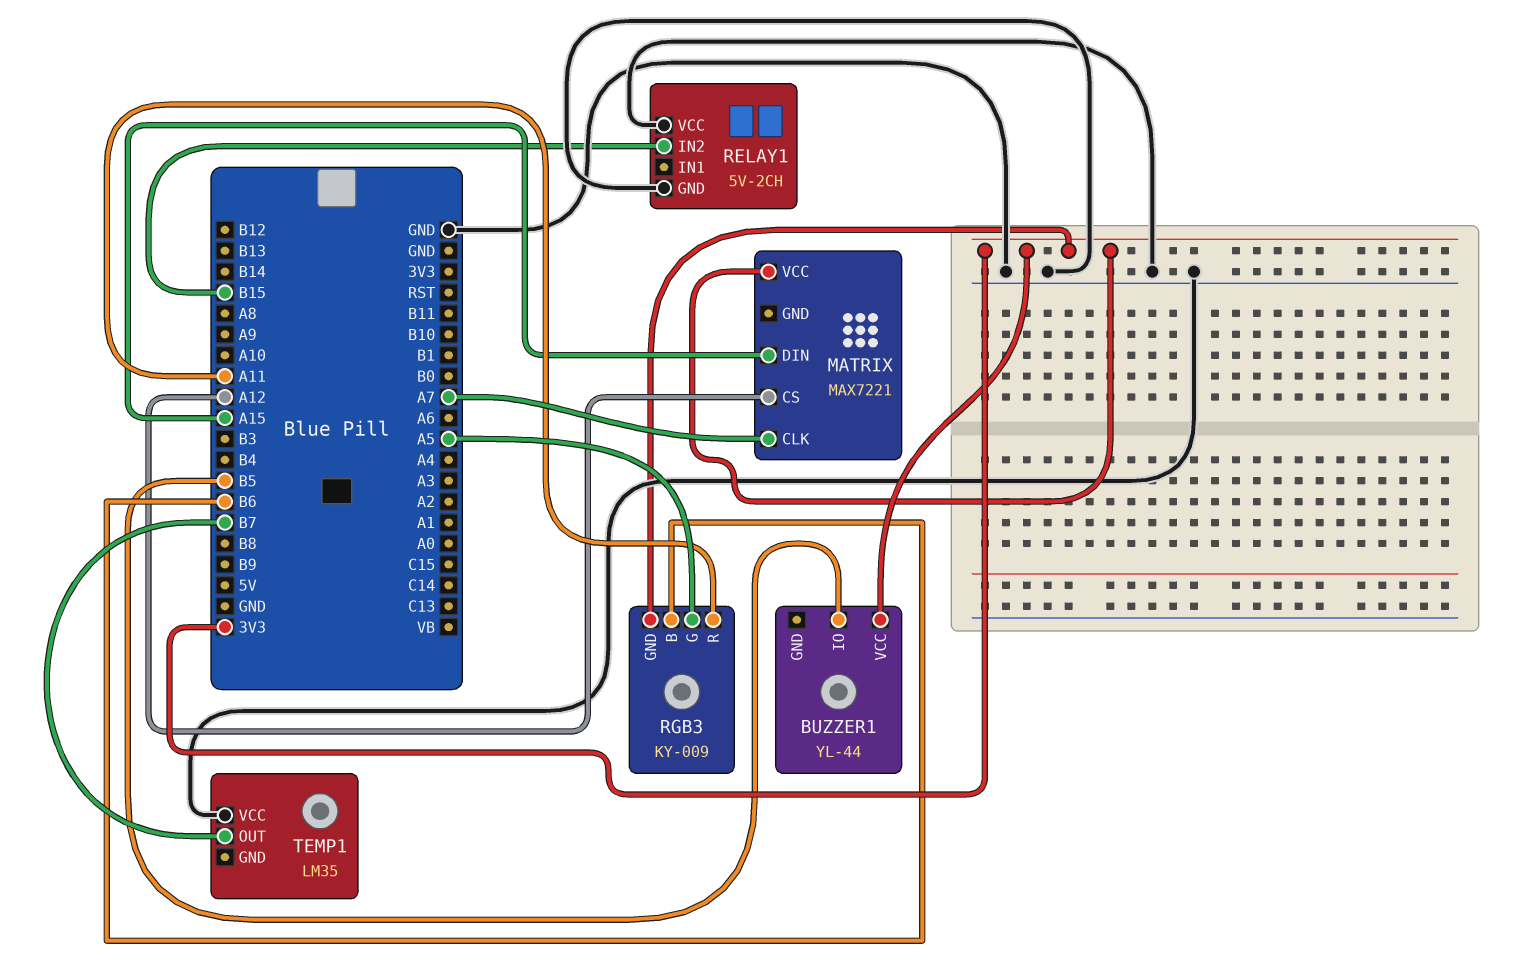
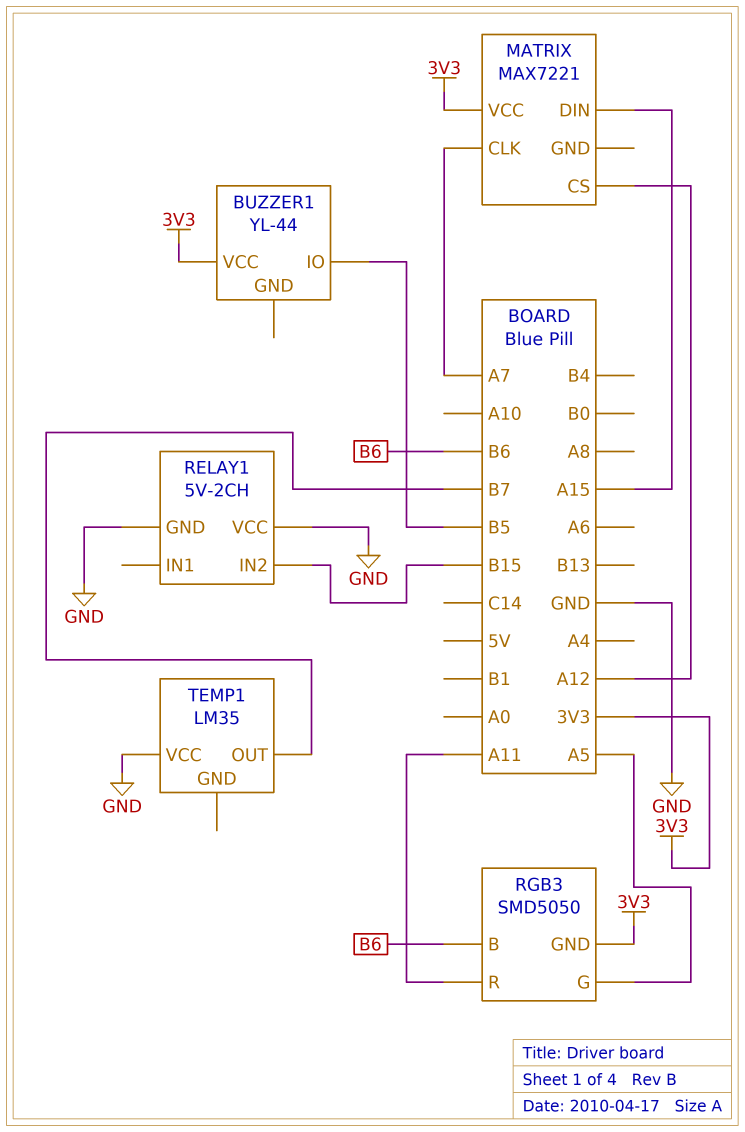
RGB3: KY-009 -> SMD5050

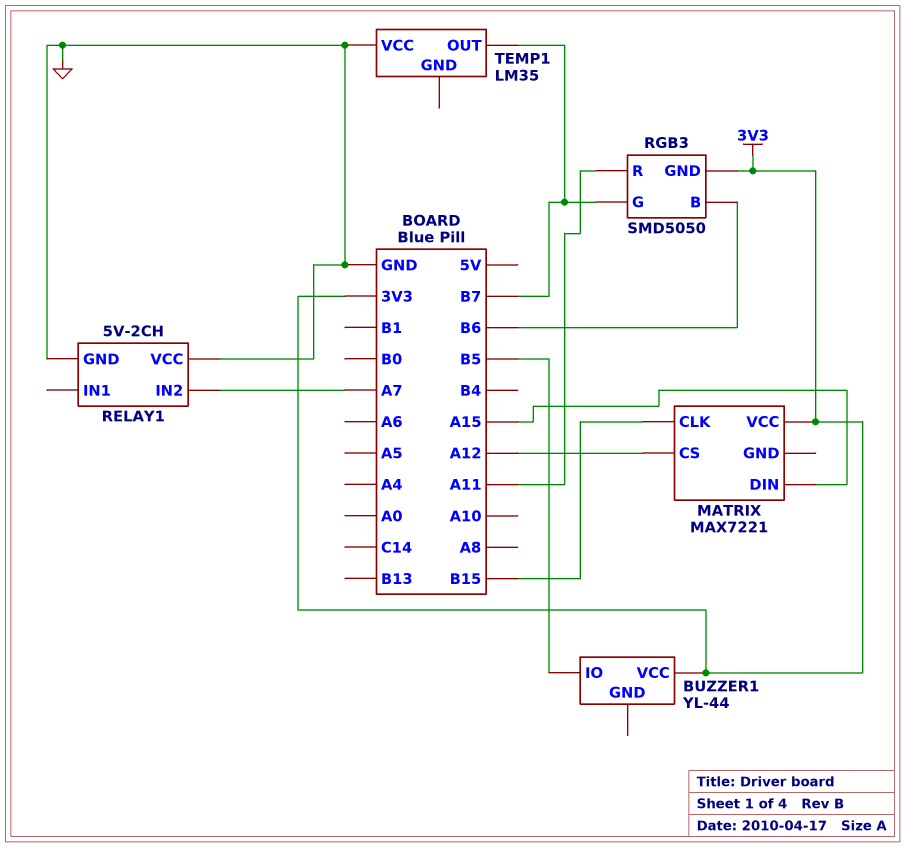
MATRIX pin CLK: A7 -> B15
RELAY1 pin IN2: B15 -> A7
RGB3 pin G: A5 -> B7

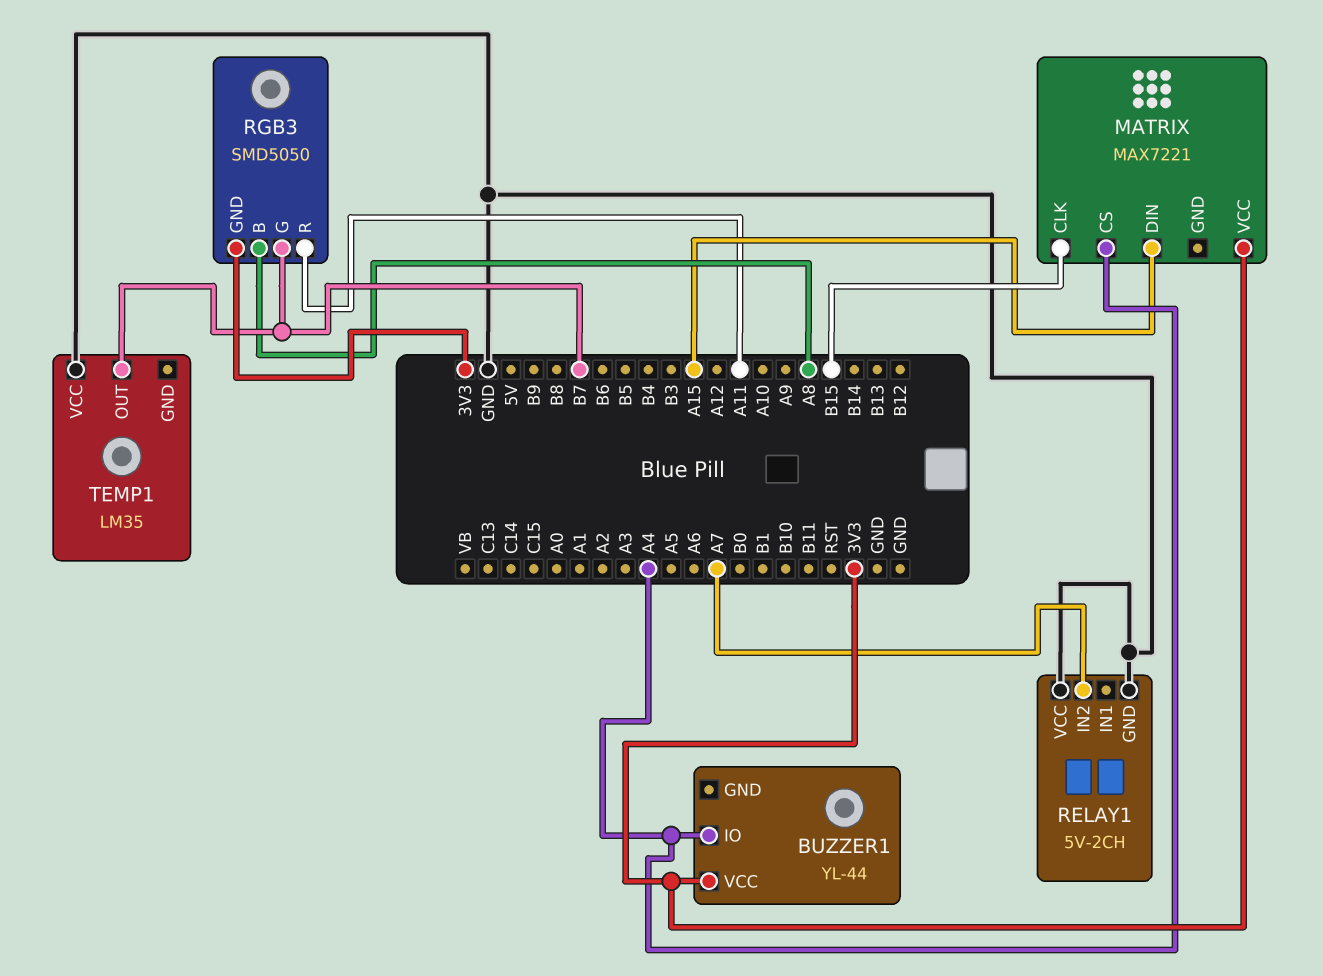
BUZZER1 pin IO: B5 -> A4
MATRIX pin CS: A12 -> A4
RGB3 pin B: B6 -> A8

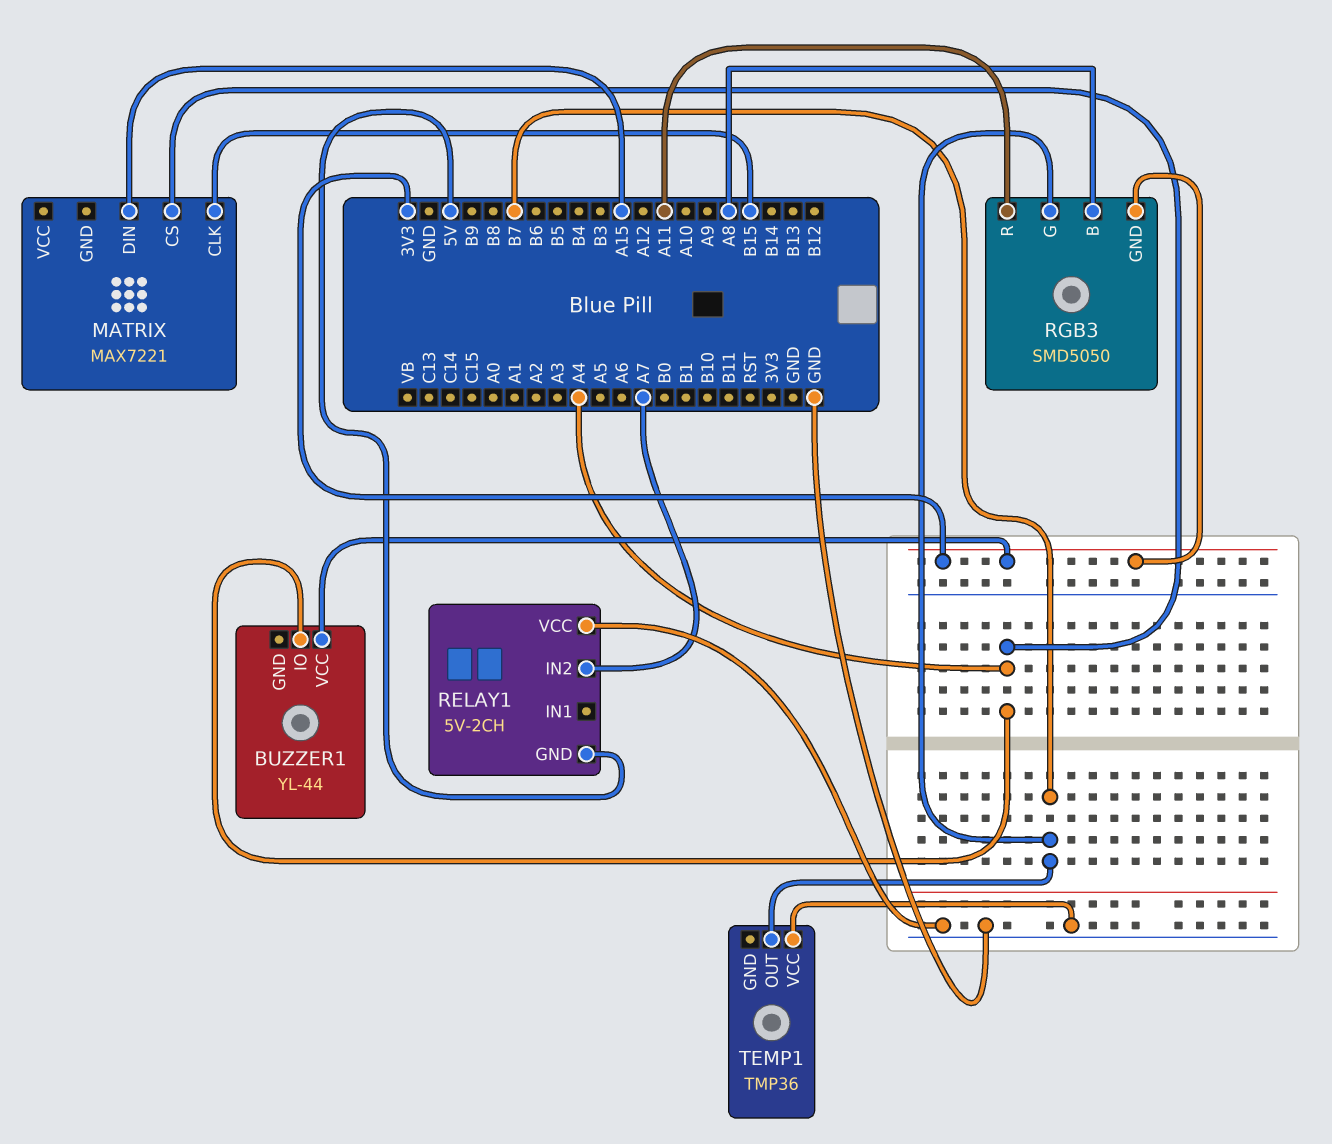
MATRIX pin VCC: 3V3 -> none
RELAY1 pin GND: GND -> 5V
TEMP1: LM35 -> TMP36

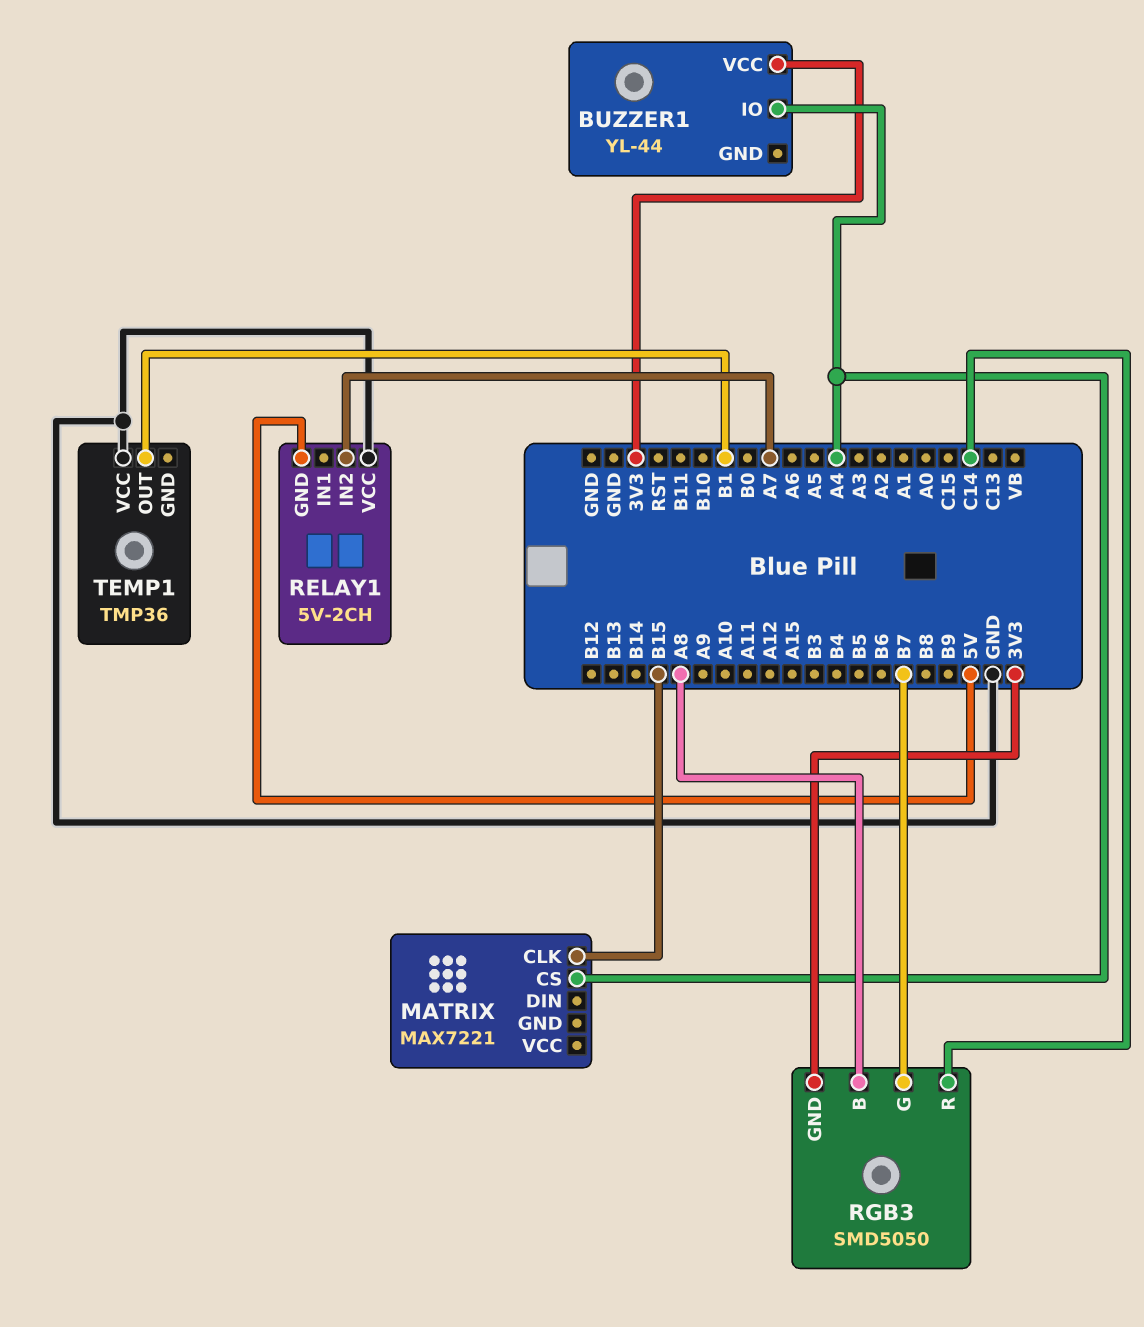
MATRIX pin DIN: A15 -> none
RGB3 pin R: A11 -> C14
TEMP1 pin OUT: B7 -> B1

